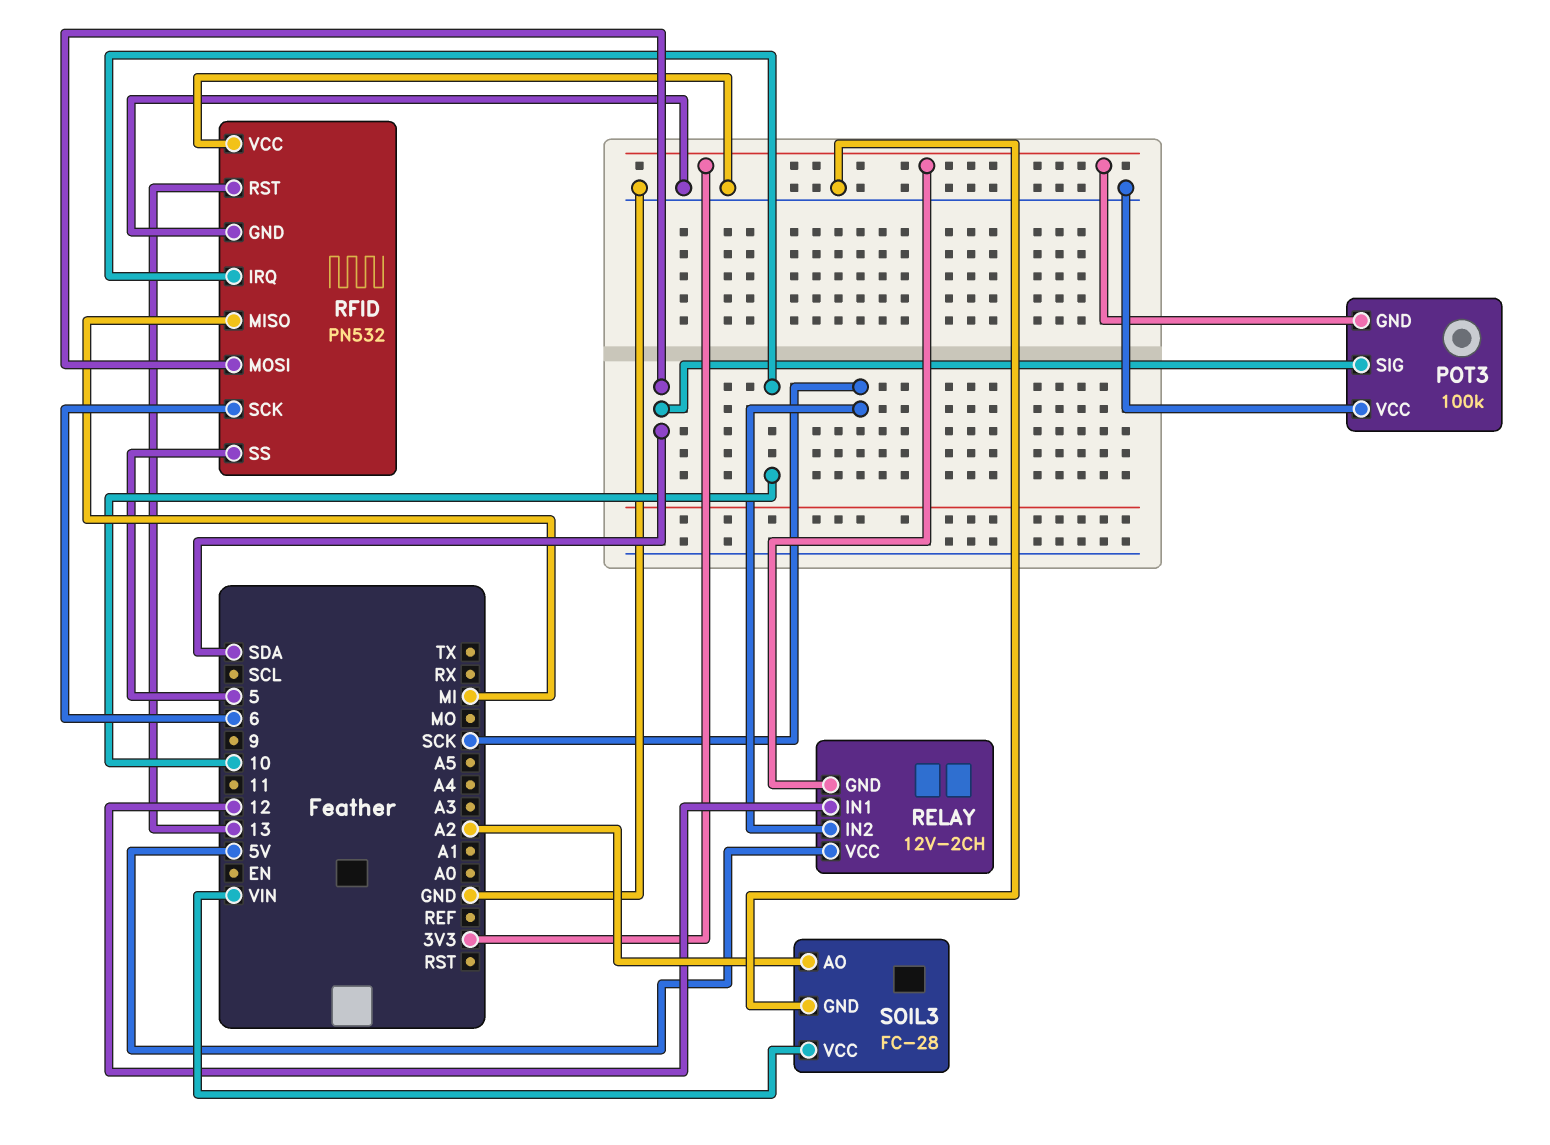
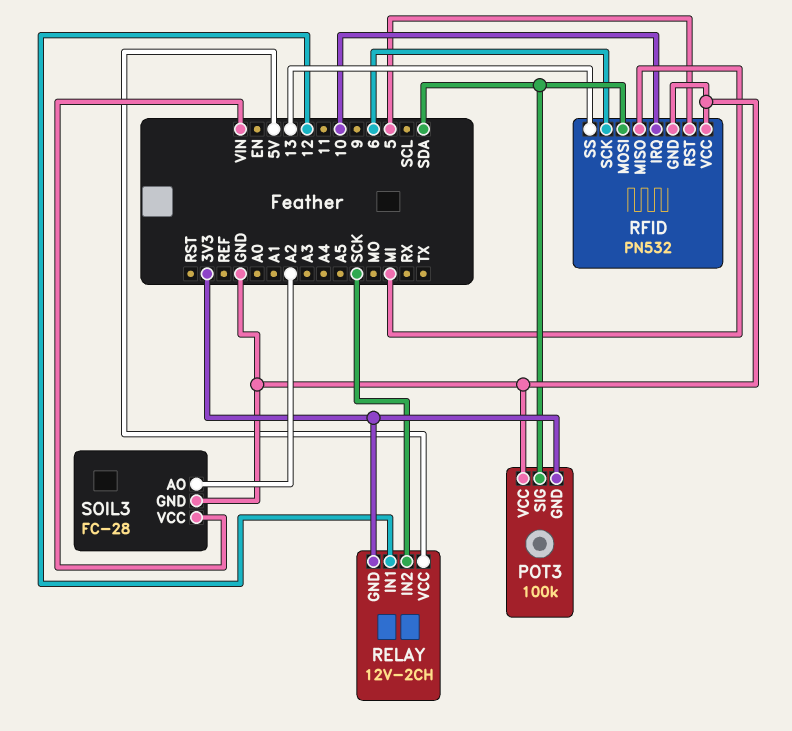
RFID pin RST: 13 -> 5
RFID pin SS: 5 -> 13

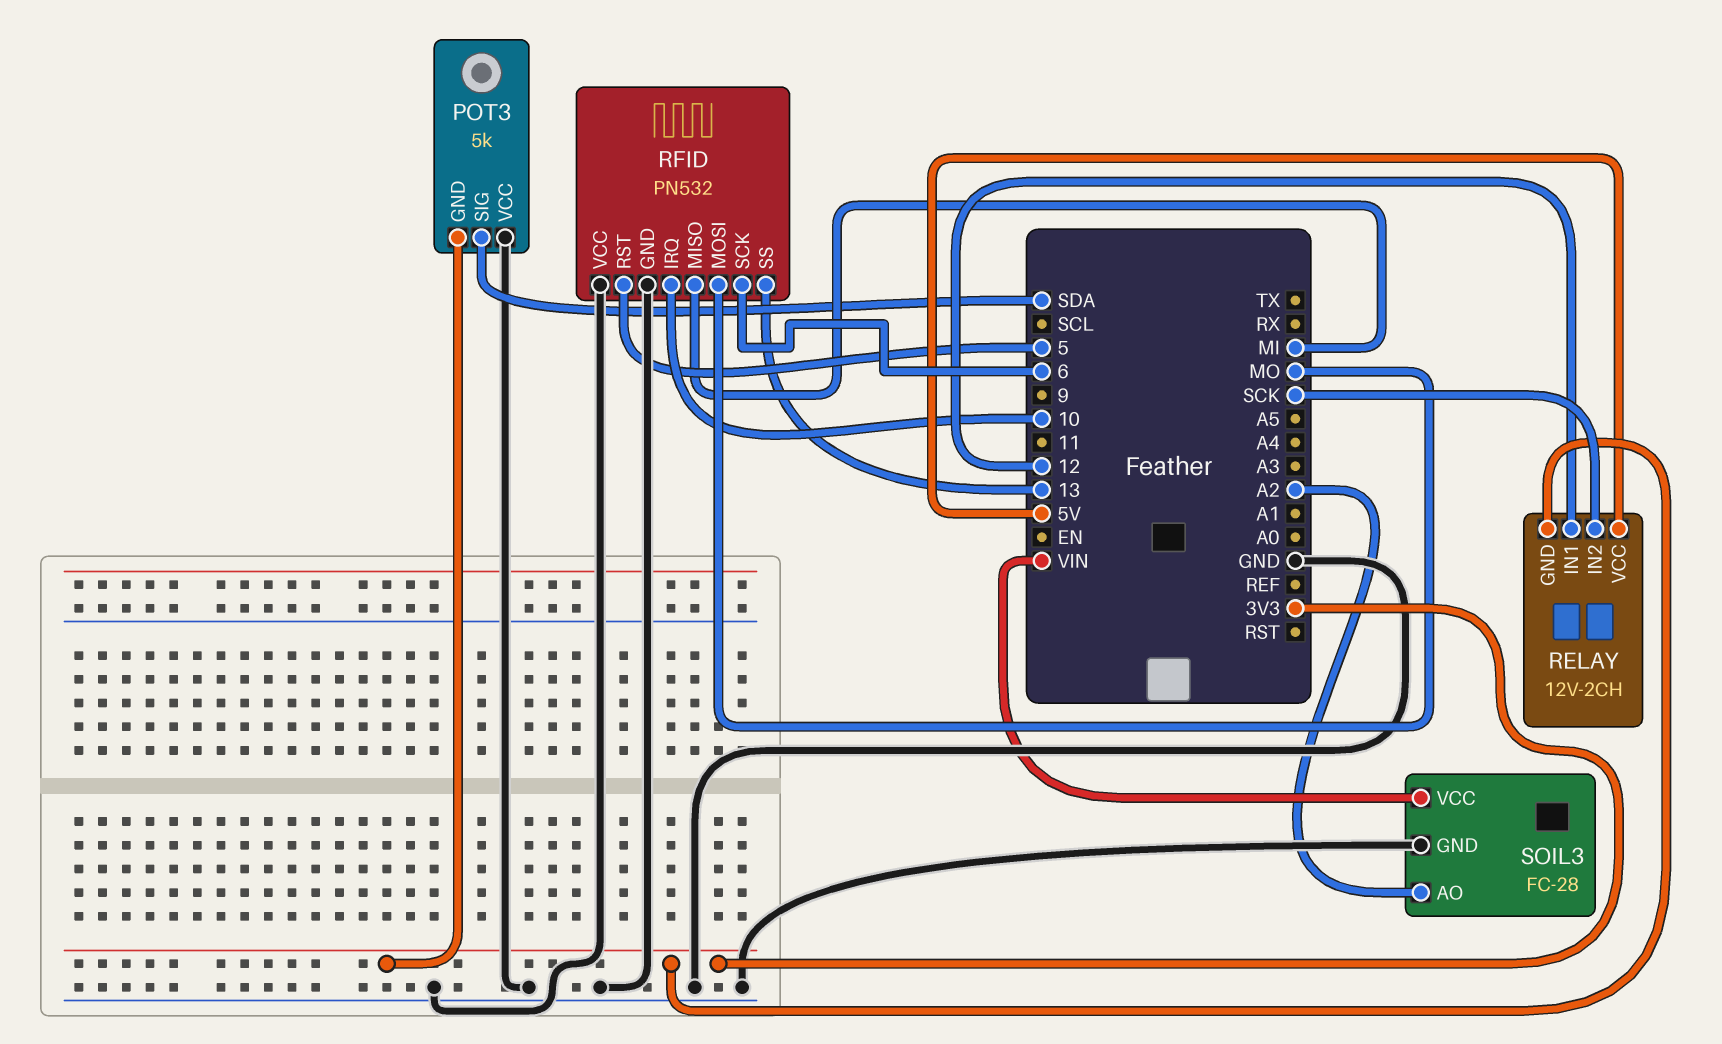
POT3: 100k -> 5k
RFID pin MOSI: SDA -> MO

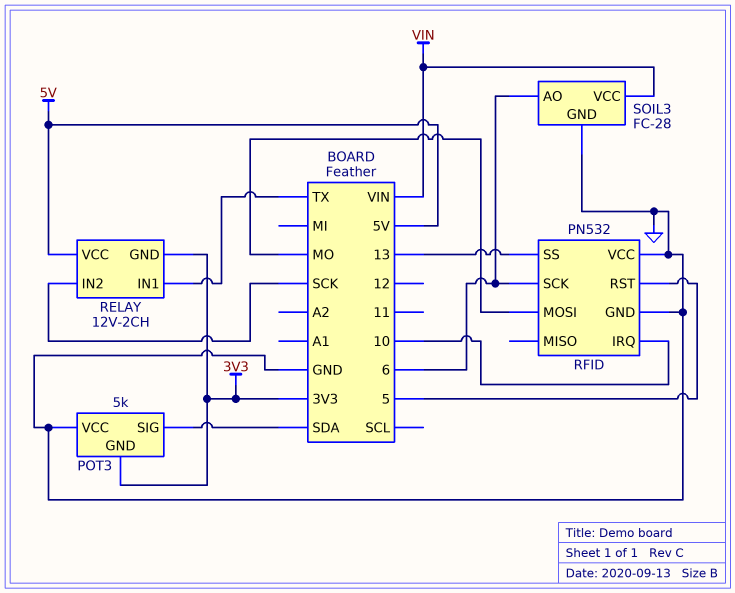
RELAY pin IN1: 12 -> TX
RFID pin MISO: MI -> none
SOIL3 pin AO: A2 -> 6

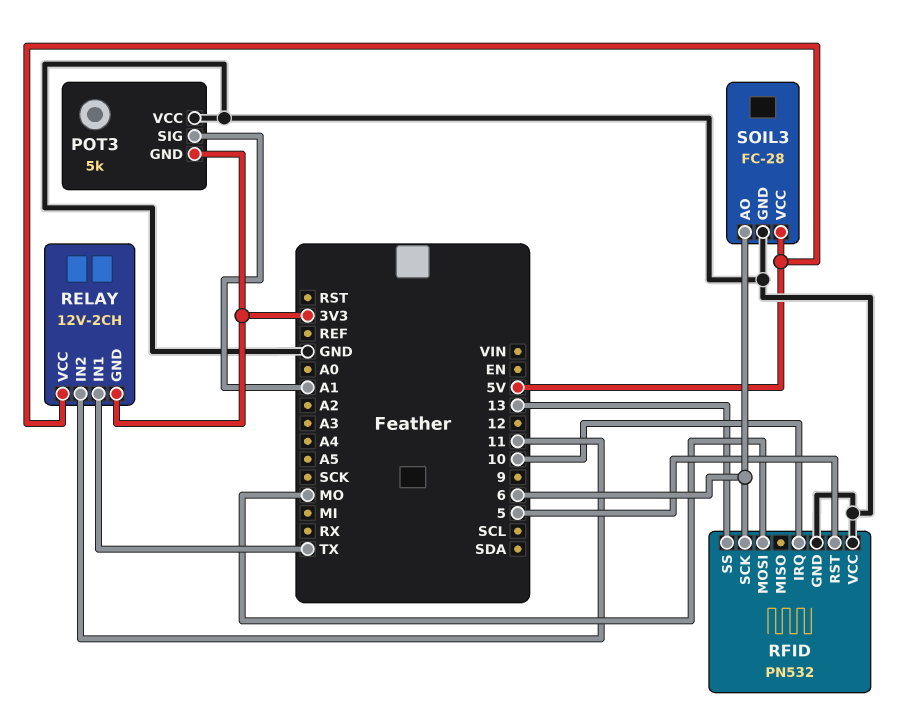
POT3 pin SIG: SDA -> A1
RELAY pin IN2: SCK -> 11
SOIL3 pin VCC: VIN -> 5V

